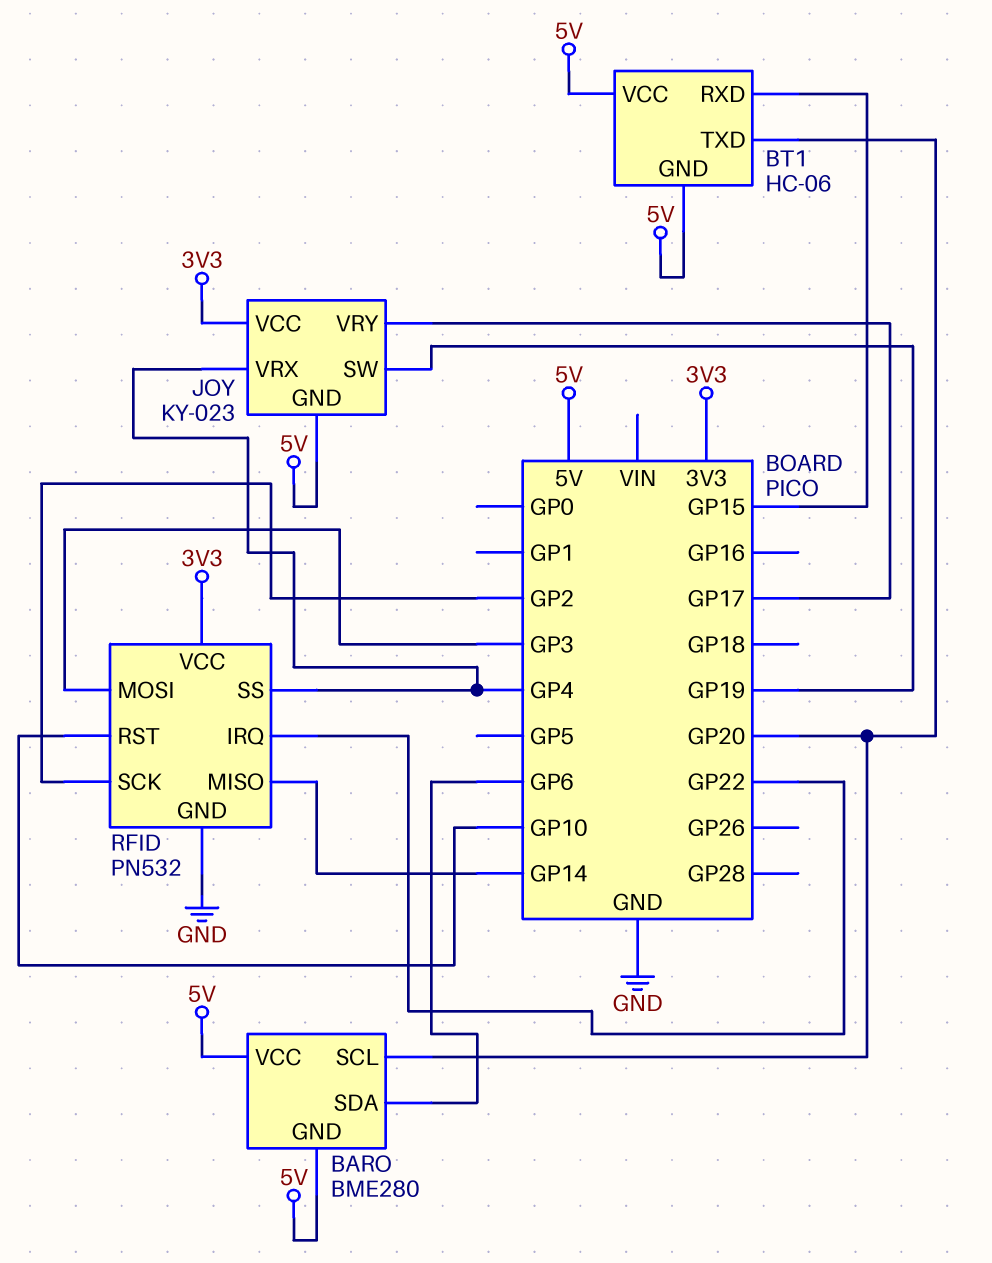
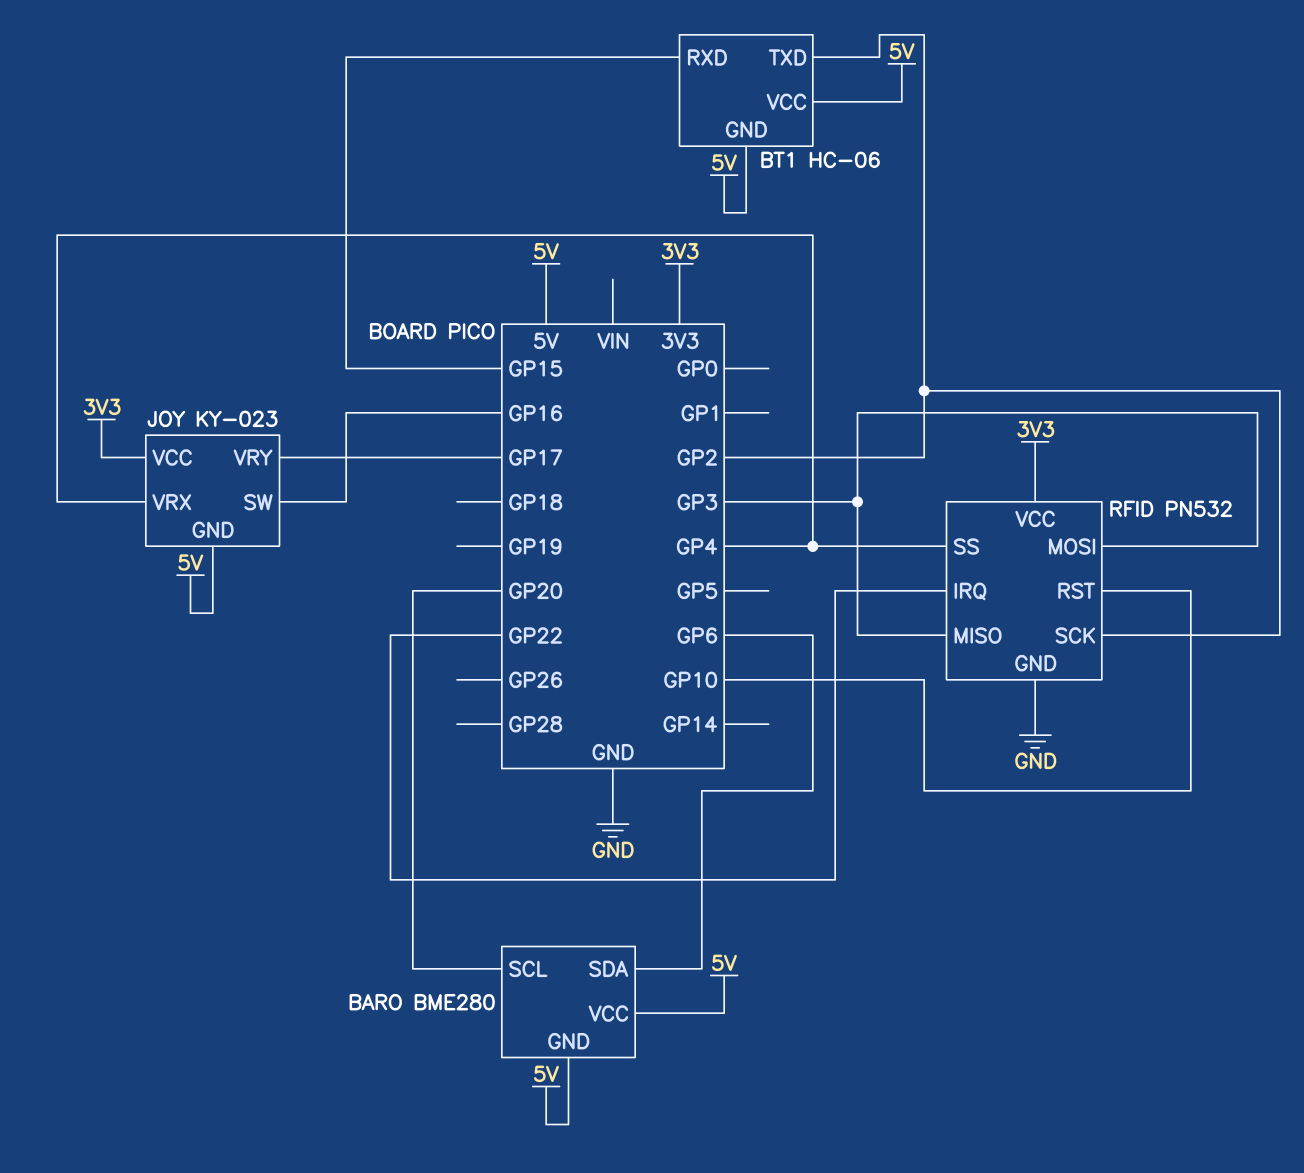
BT1 pin TXD: GP20 -> GP2
JOY pin SW: GP19 -> GP16
RFID pin MISO: GP14 -> GP3

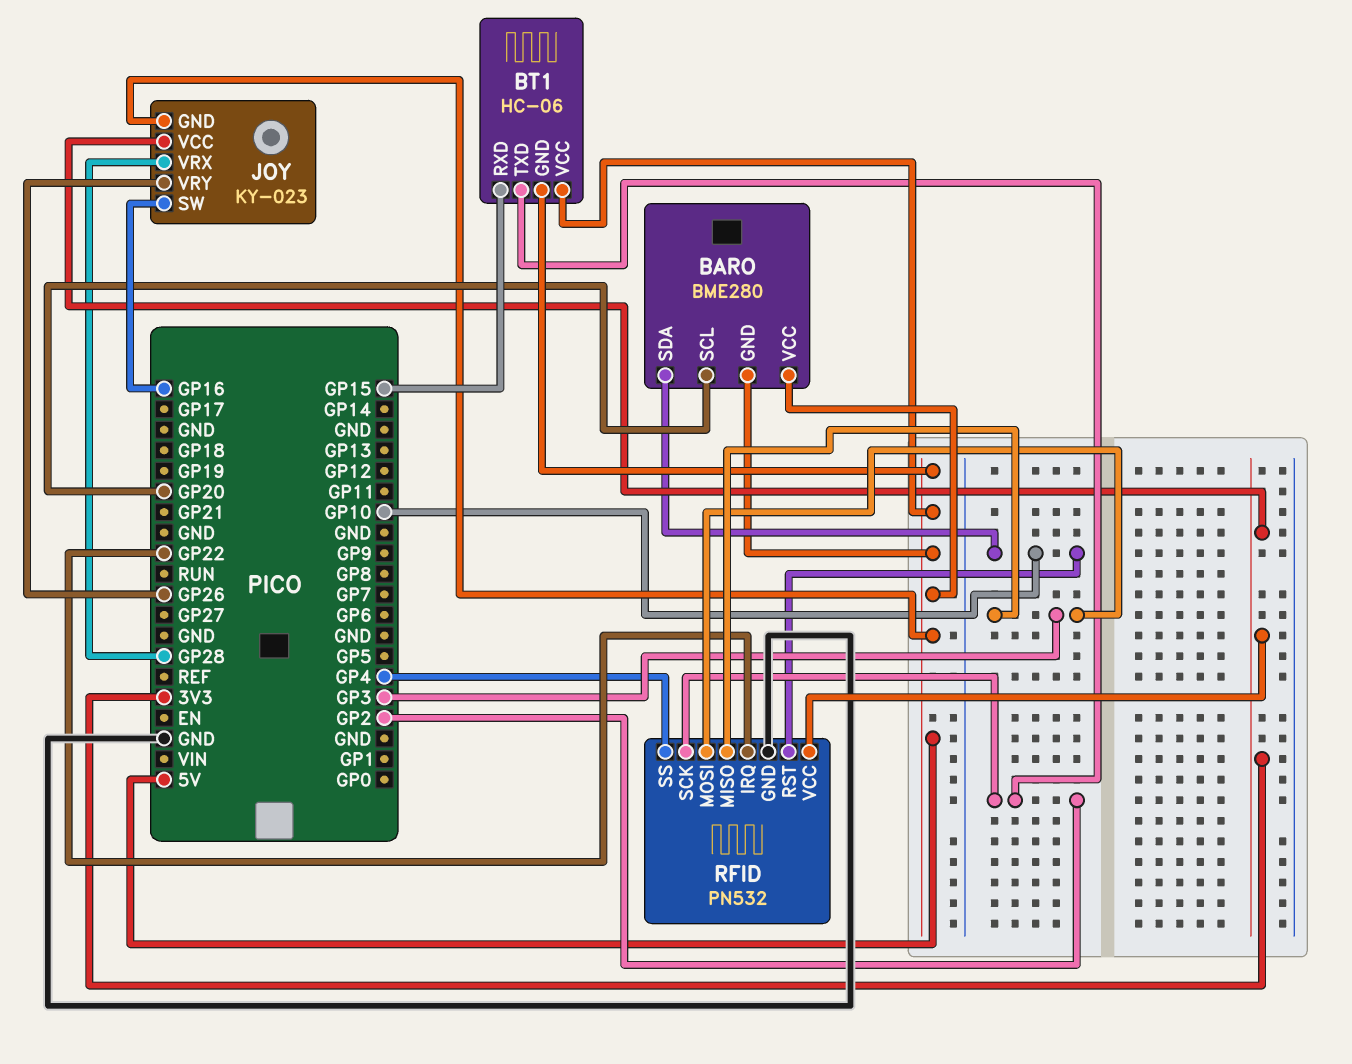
BARO pin SDA: GP6 -> GP10
JOY pin VRX: GP4 -> GP28
JOY pin VRY: GP17 -> GP26

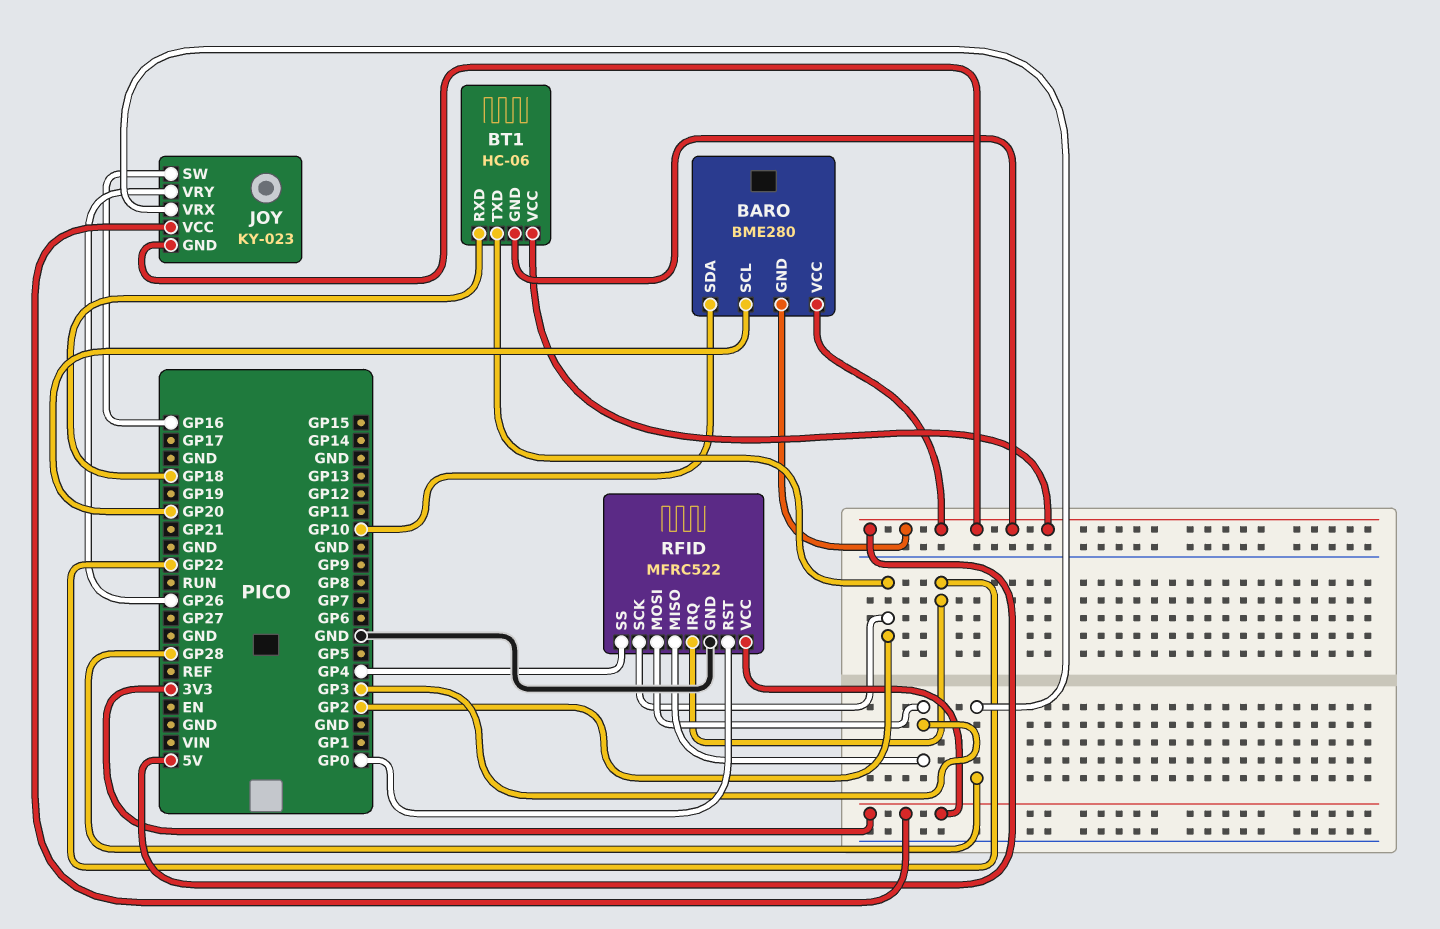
BT1 pin RXD: GP15 -> GP18
RFID: PN532 -> MFRC522
RFID pin RST: GP10 -> GP0

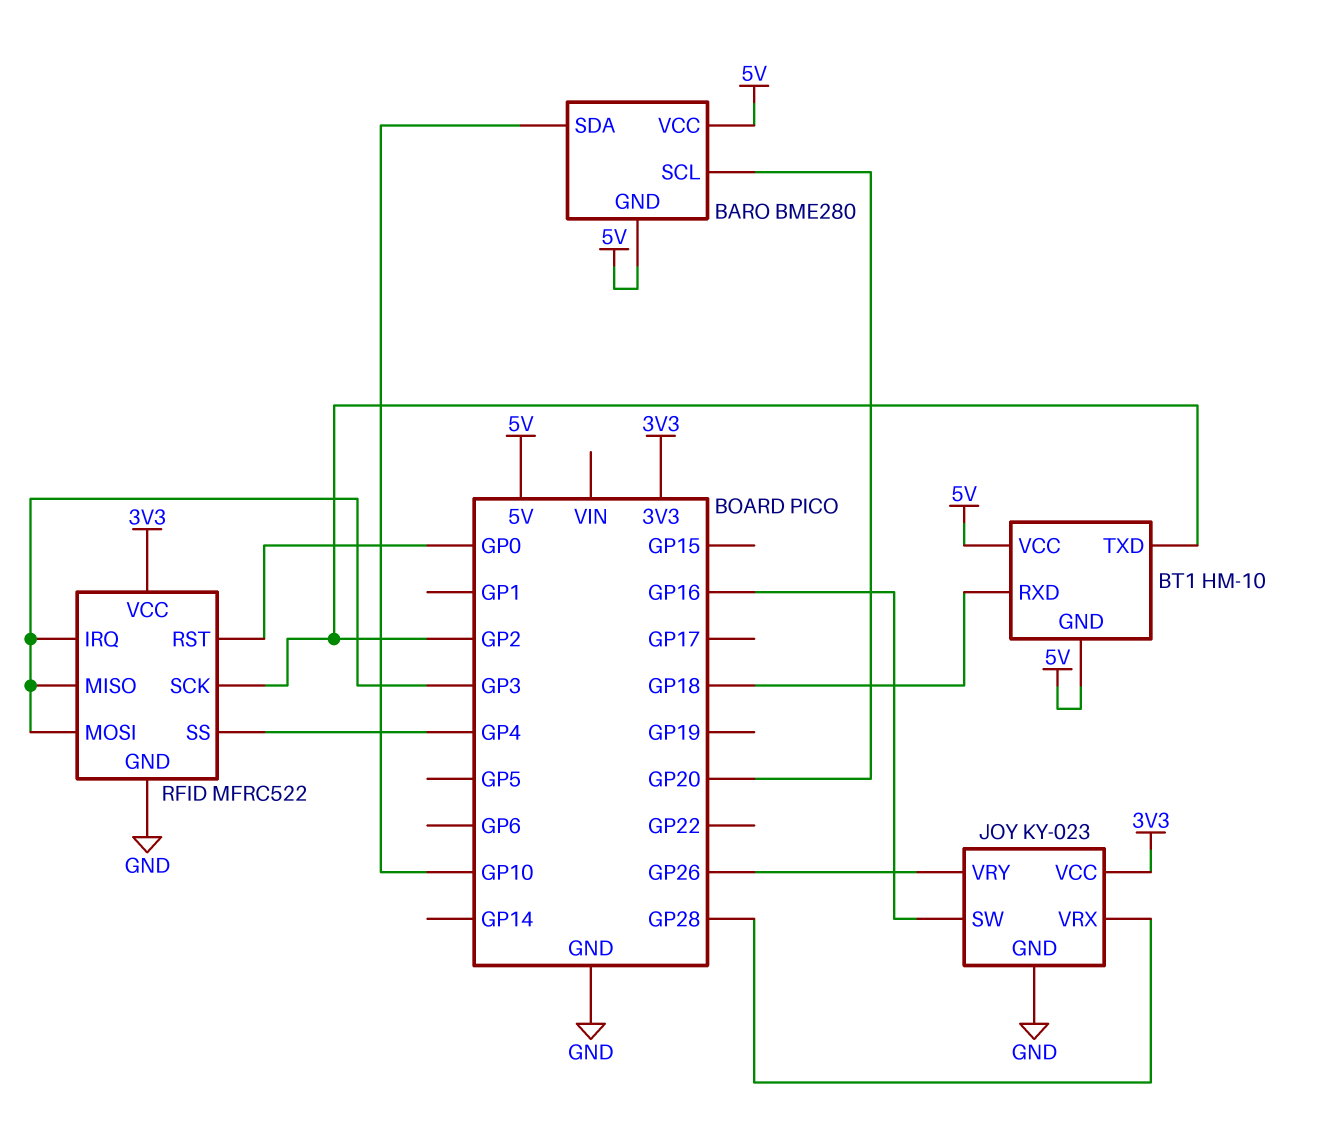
BT1: HC-06 -> HM-10
JOY pin GND: 5V -> GND
RFID pin IRQ: GP22 -> GP3

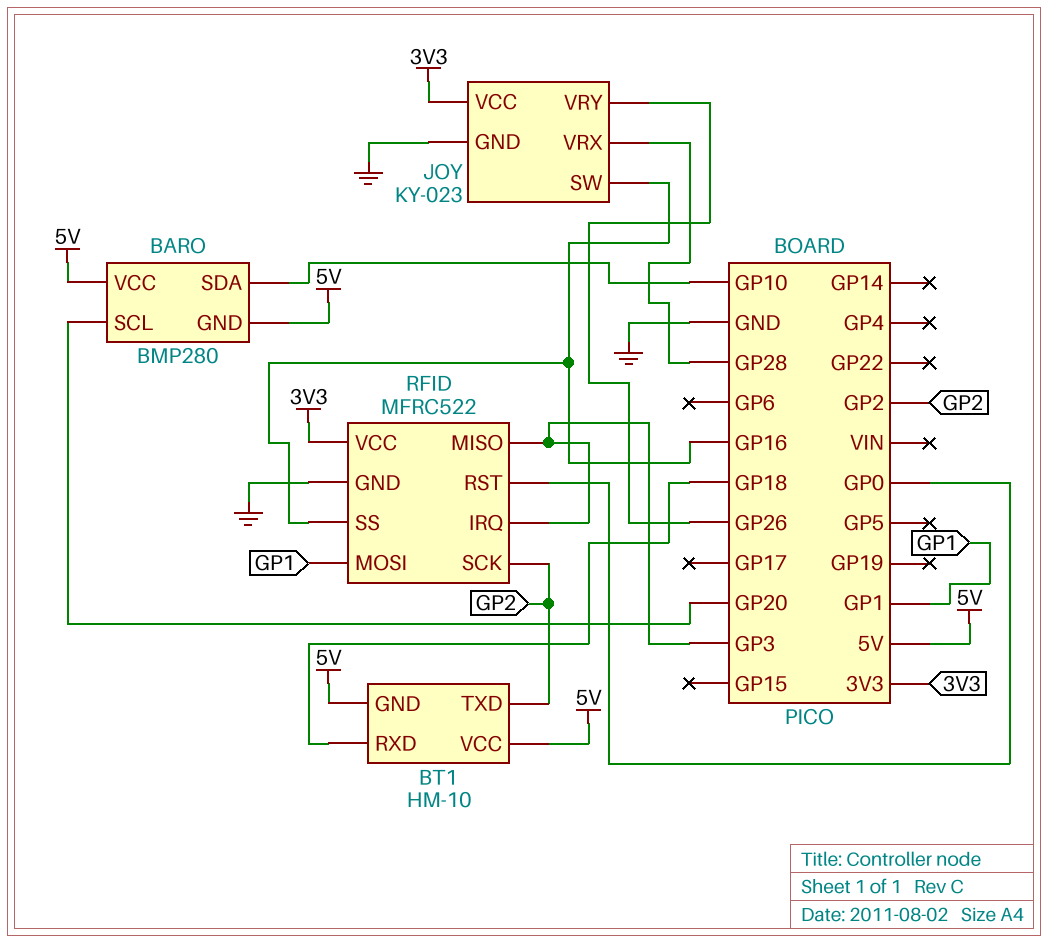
BARO: BME280 -> BMP280
RFID pin MOSI: GP3 -> GP1
RFID pin SS: GP4 -> GP16

